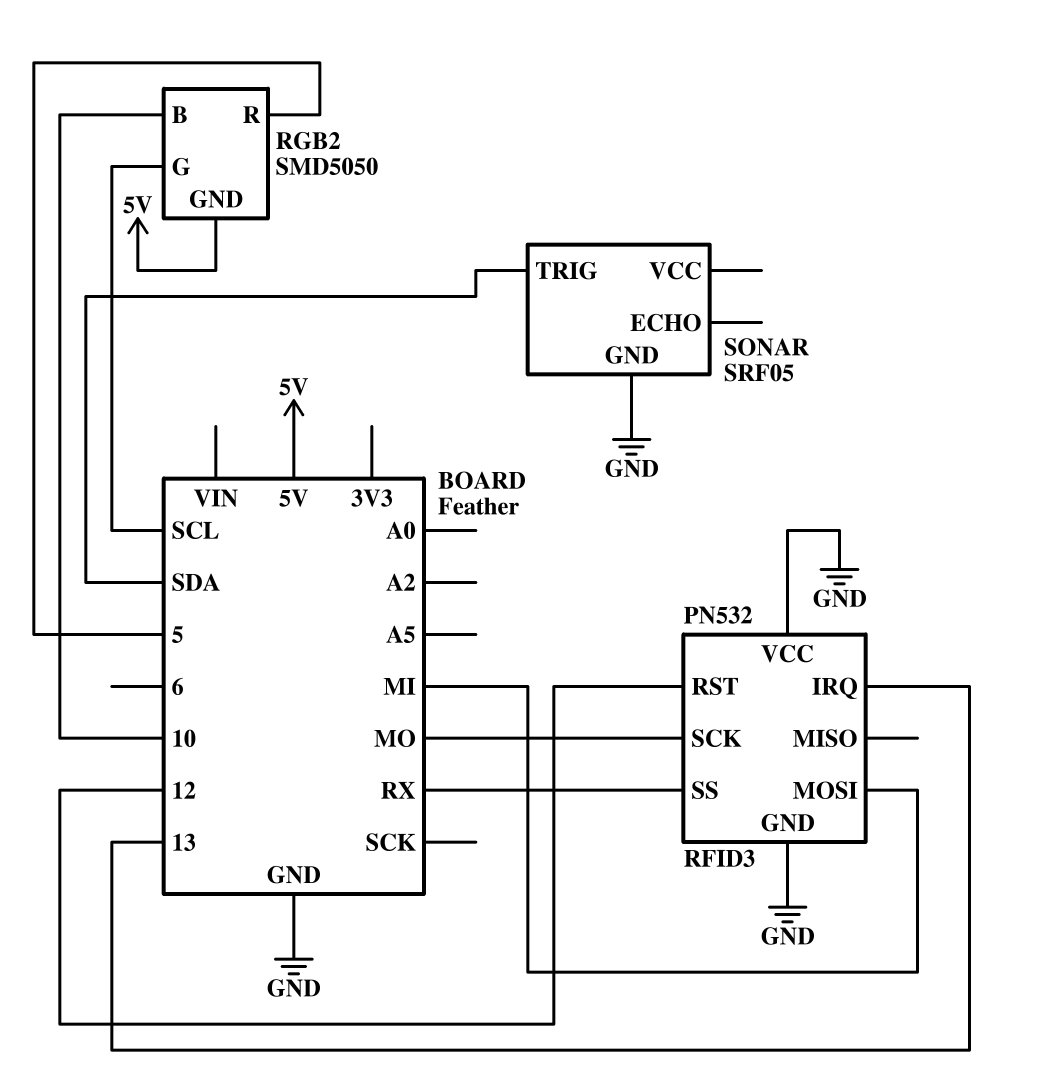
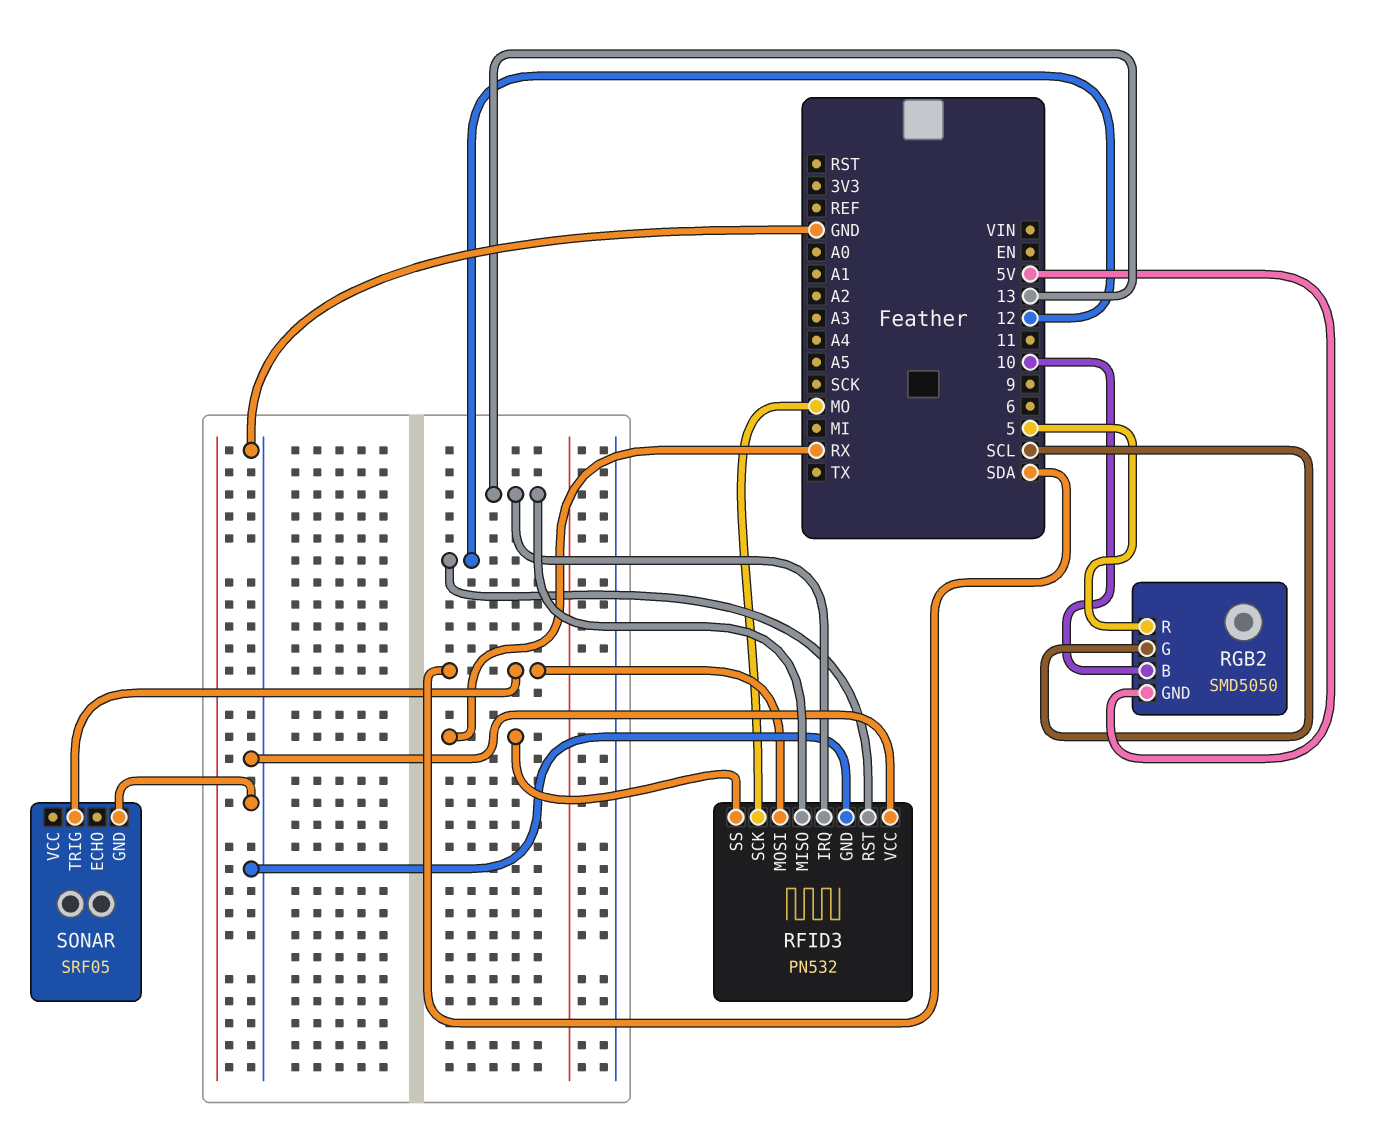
RFID3 pin MISO: none -> 13
RFID3 pin MOSI: MI -> SDA

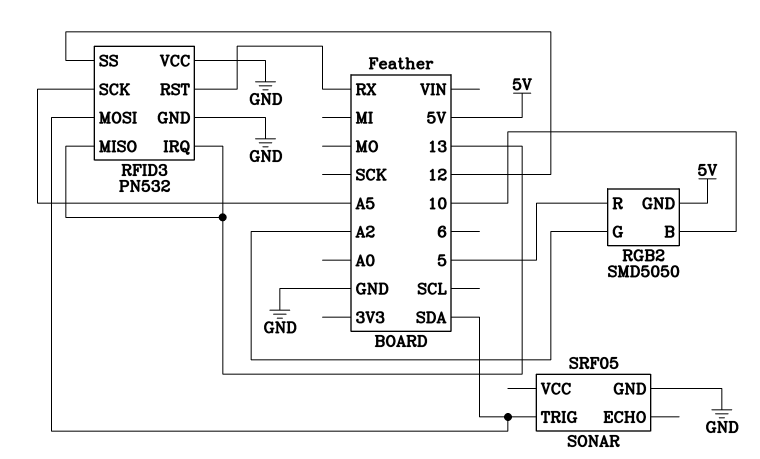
RFID3 pin RST: 12 -> RX
RFID3 pin SCK: MO -> A5
RFID3 pin SS: RX -> 12
RGB2 pin G: SCL -> A2

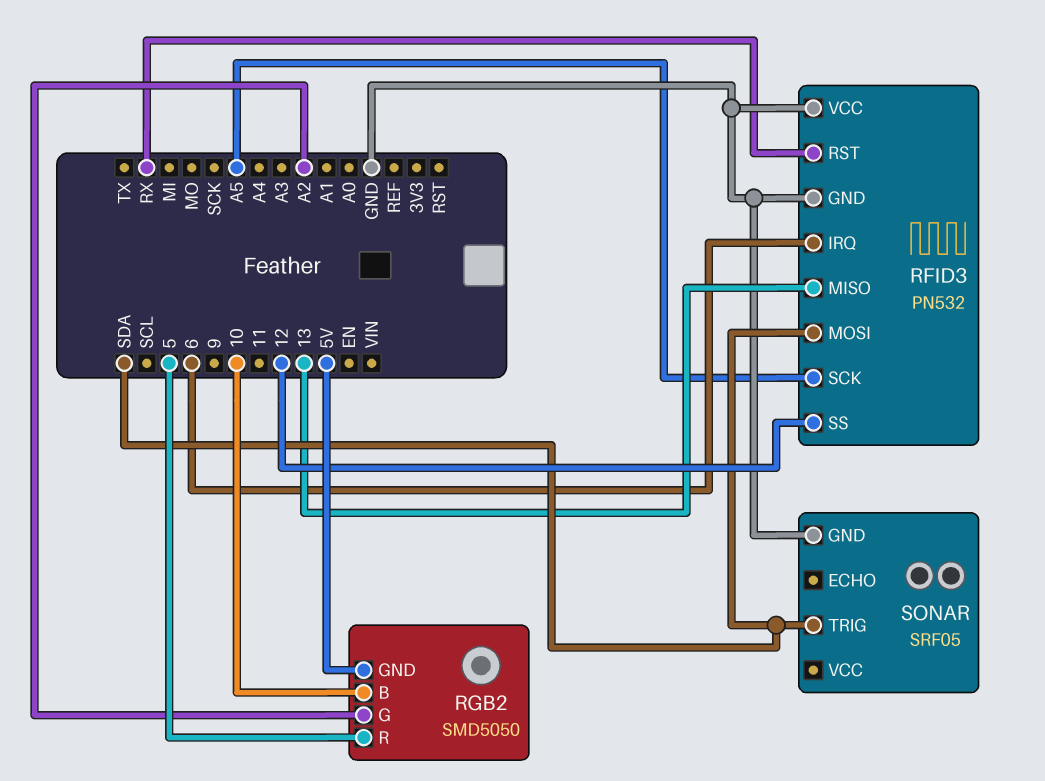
RFID3 pin IRQ: 13 -> 6

